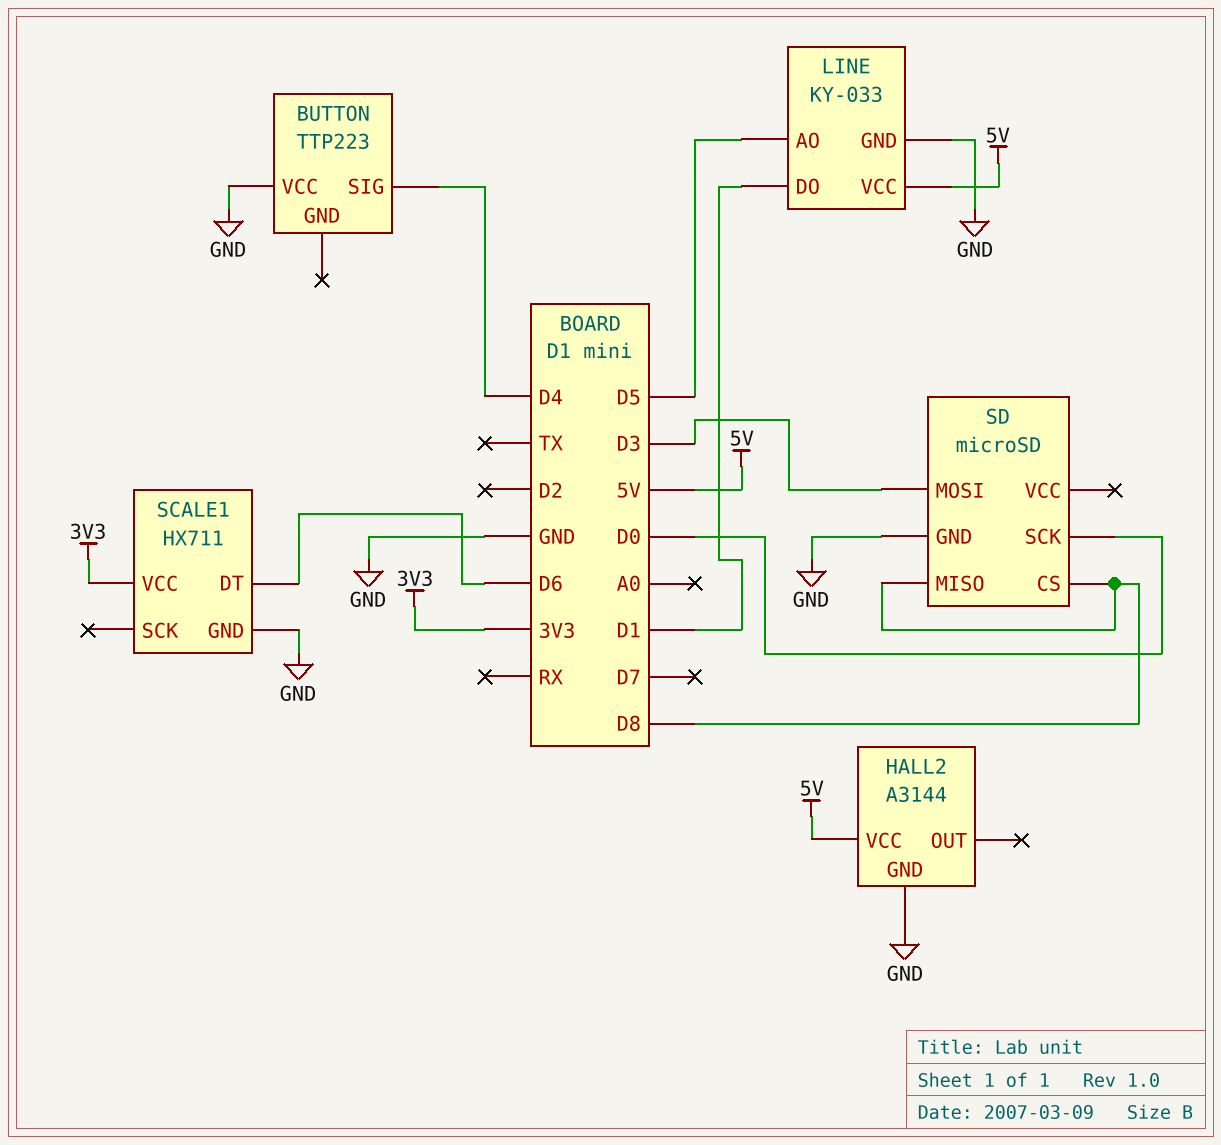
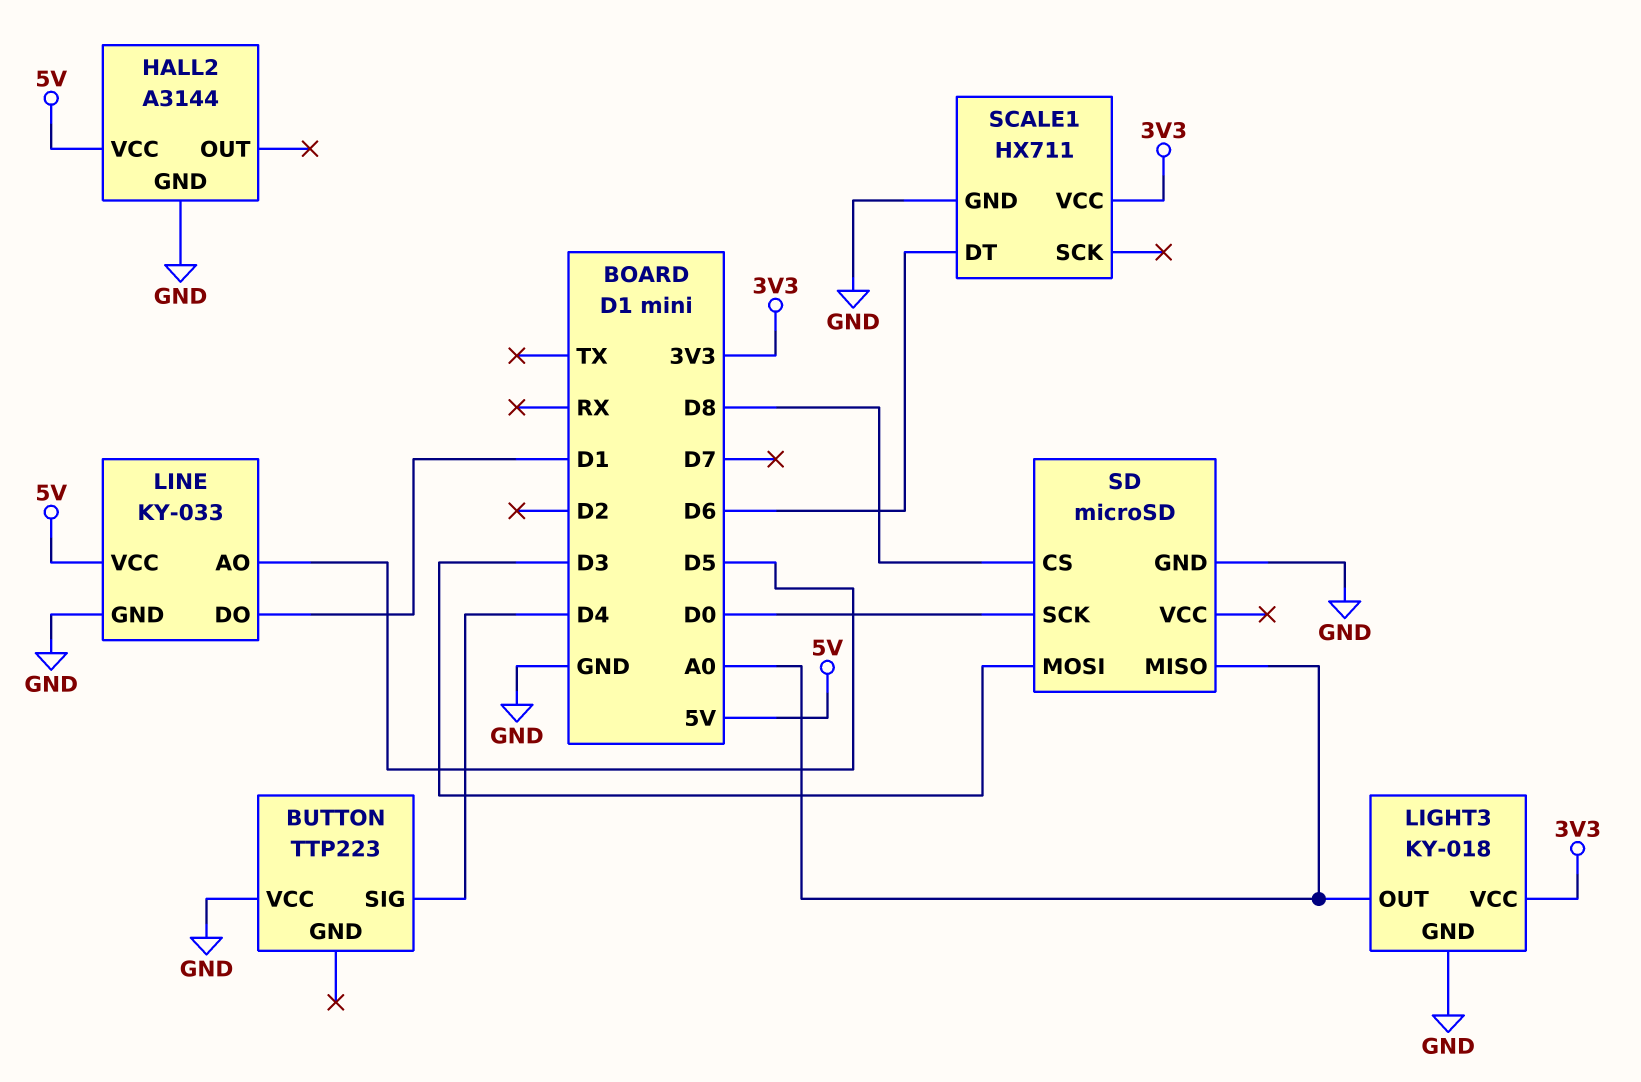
LIGHT3: none -> KY-018
LIGHT3 pin GND: none -> GND
LIGHT3 pin OUT: none -> A0
LIGHT3 pin VCC: none -> 3V3
SD pin MISO: D8 -> A0

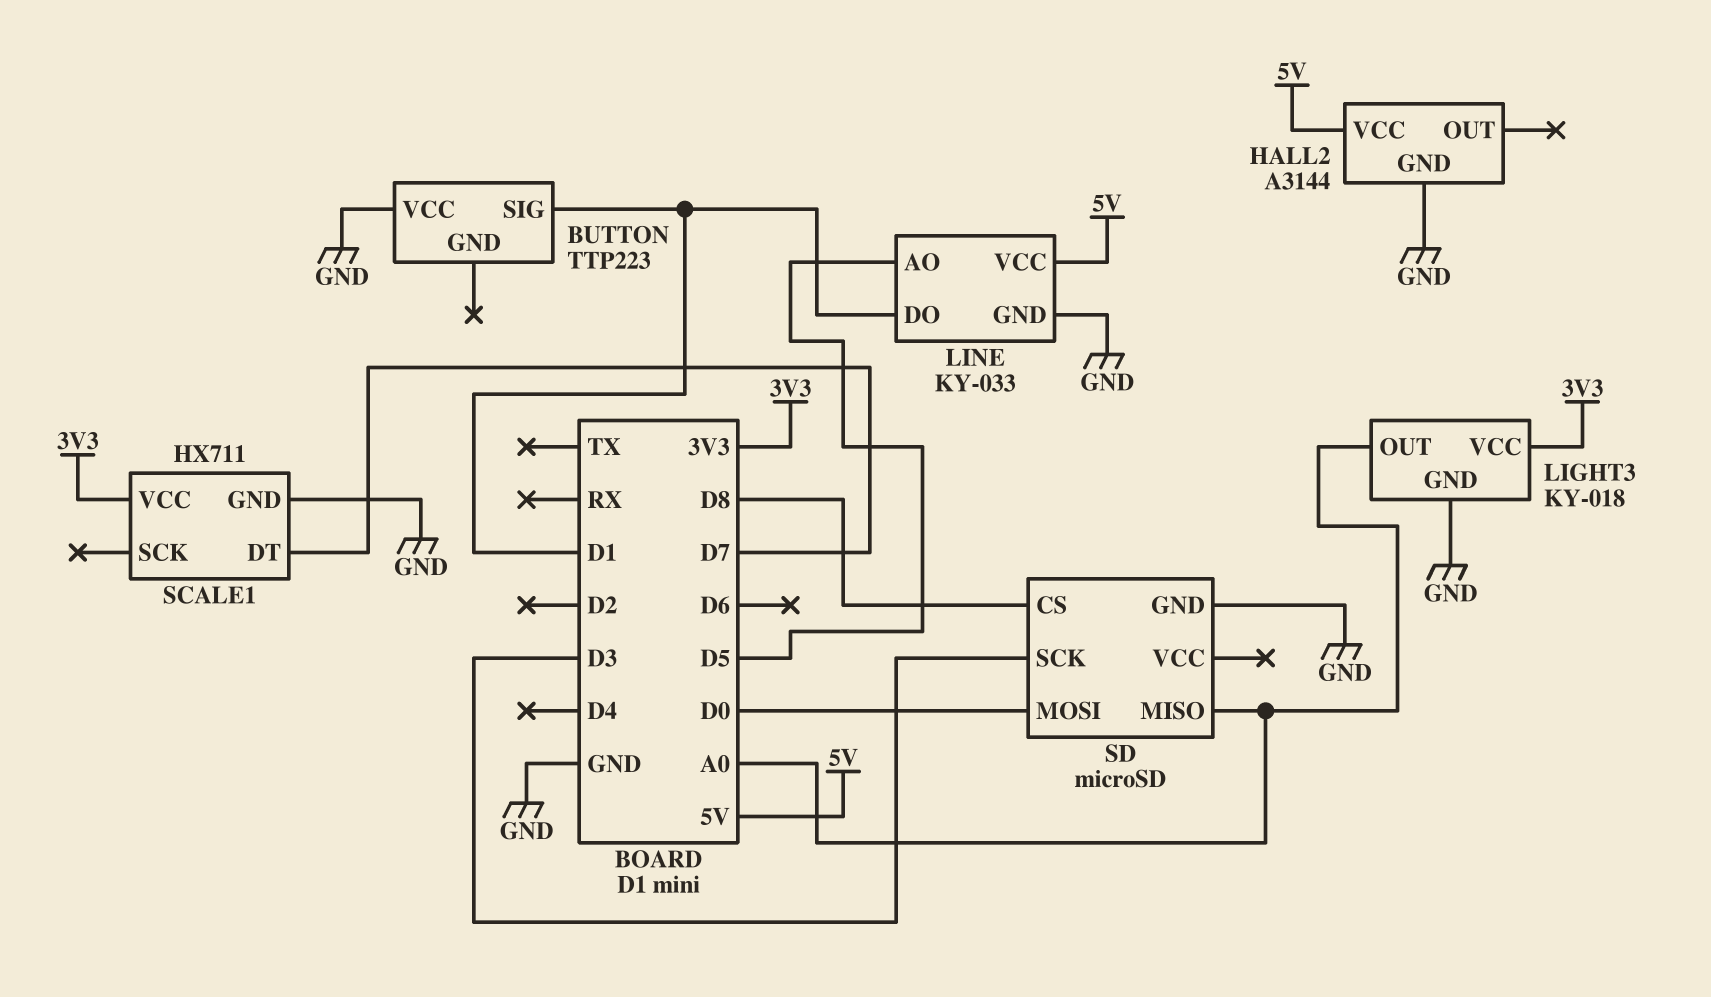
BUTTON pin SIG: D4 -> D1
SCALE1 pin DT: D6 -> D7
SD pin MOSI: D3 -> D0
SD pin SCK: D0 -> D3

